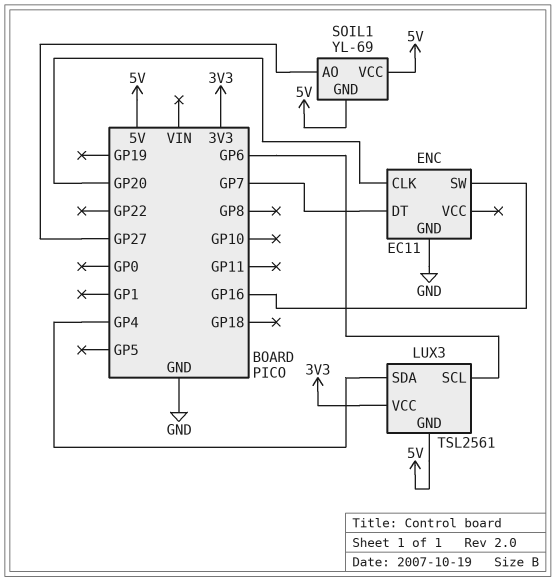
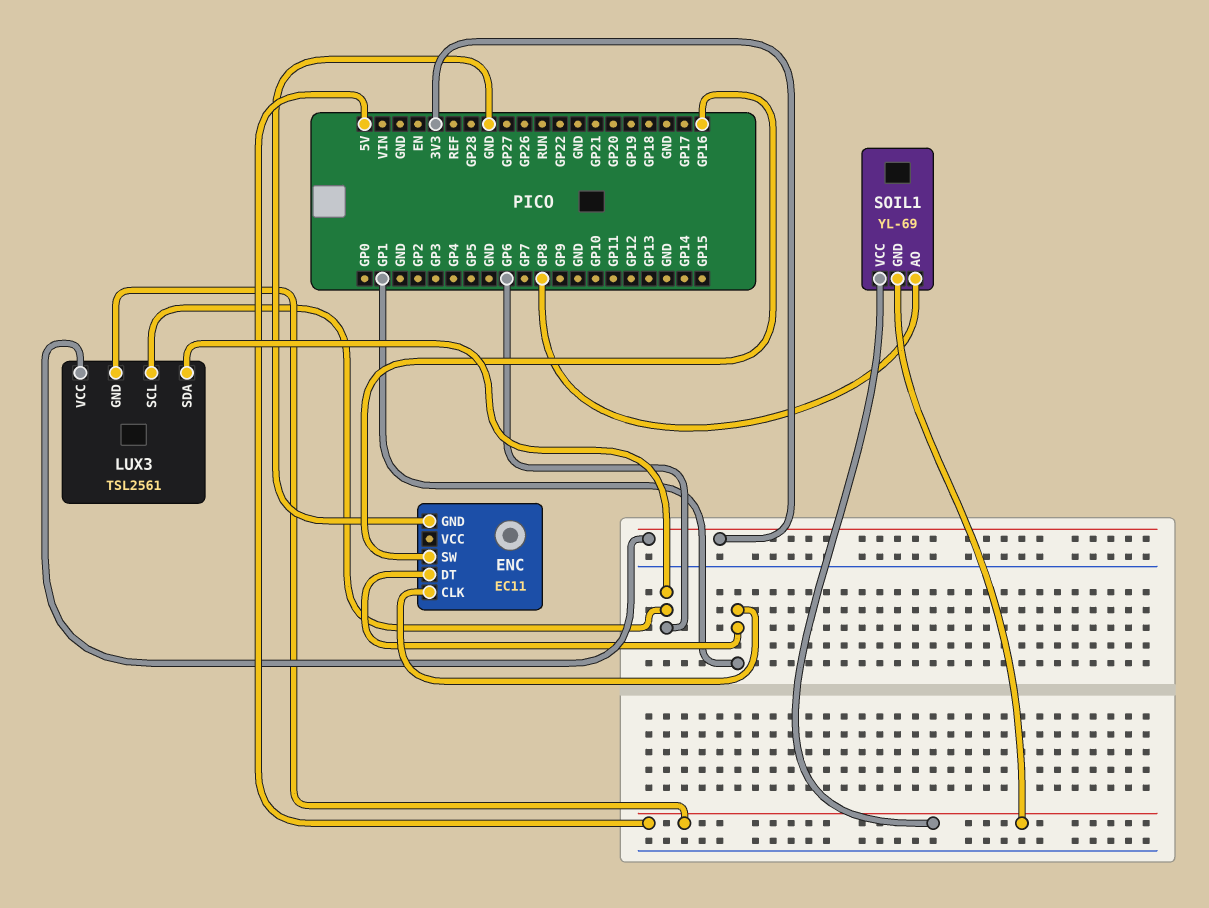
ENC pin CLK: GP20 -> GP1
ENC pin DT: GP7 -> GP1
LUX3 pin SDA: GP4 -> GP6
SOIL1 pin AO: GP27 -> GP8

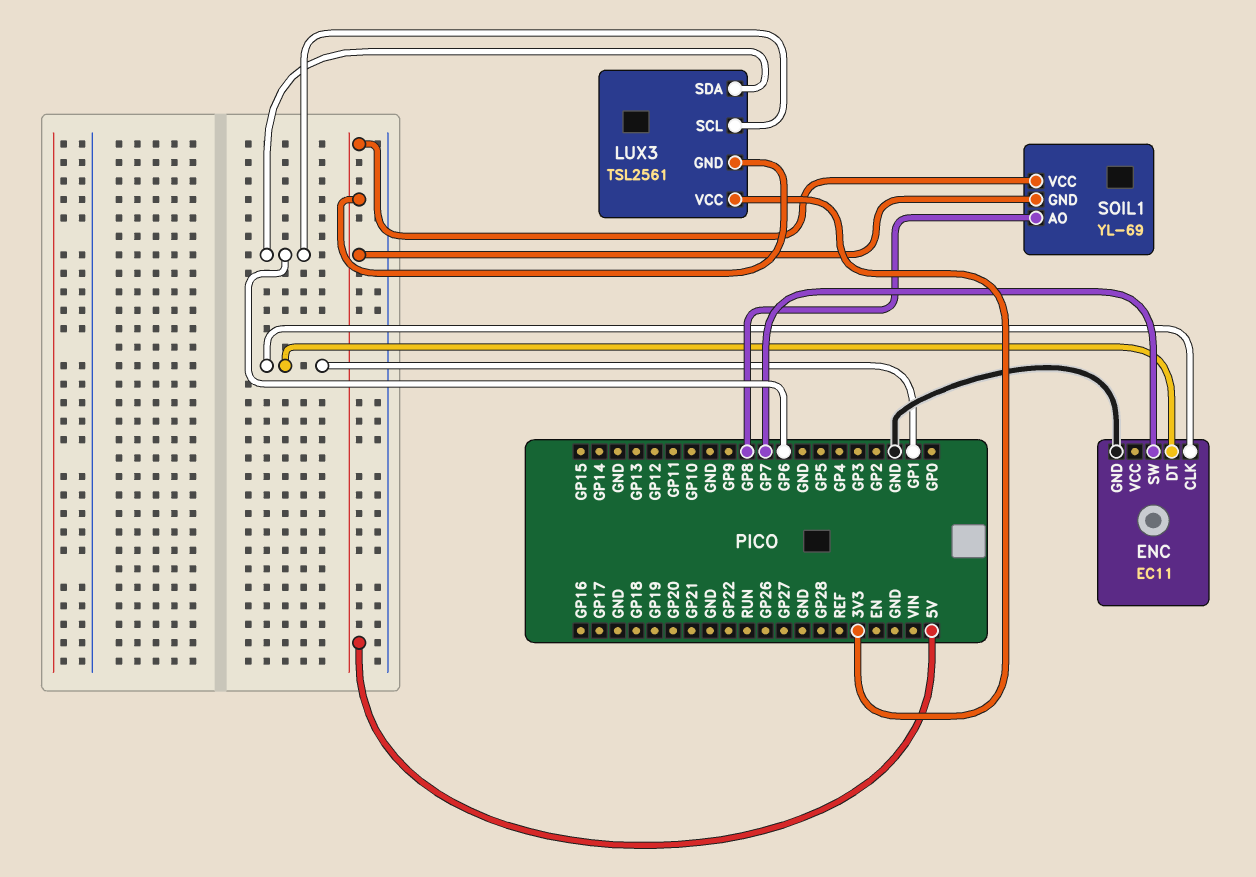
ENC pin SW: GP16 -> GP7

